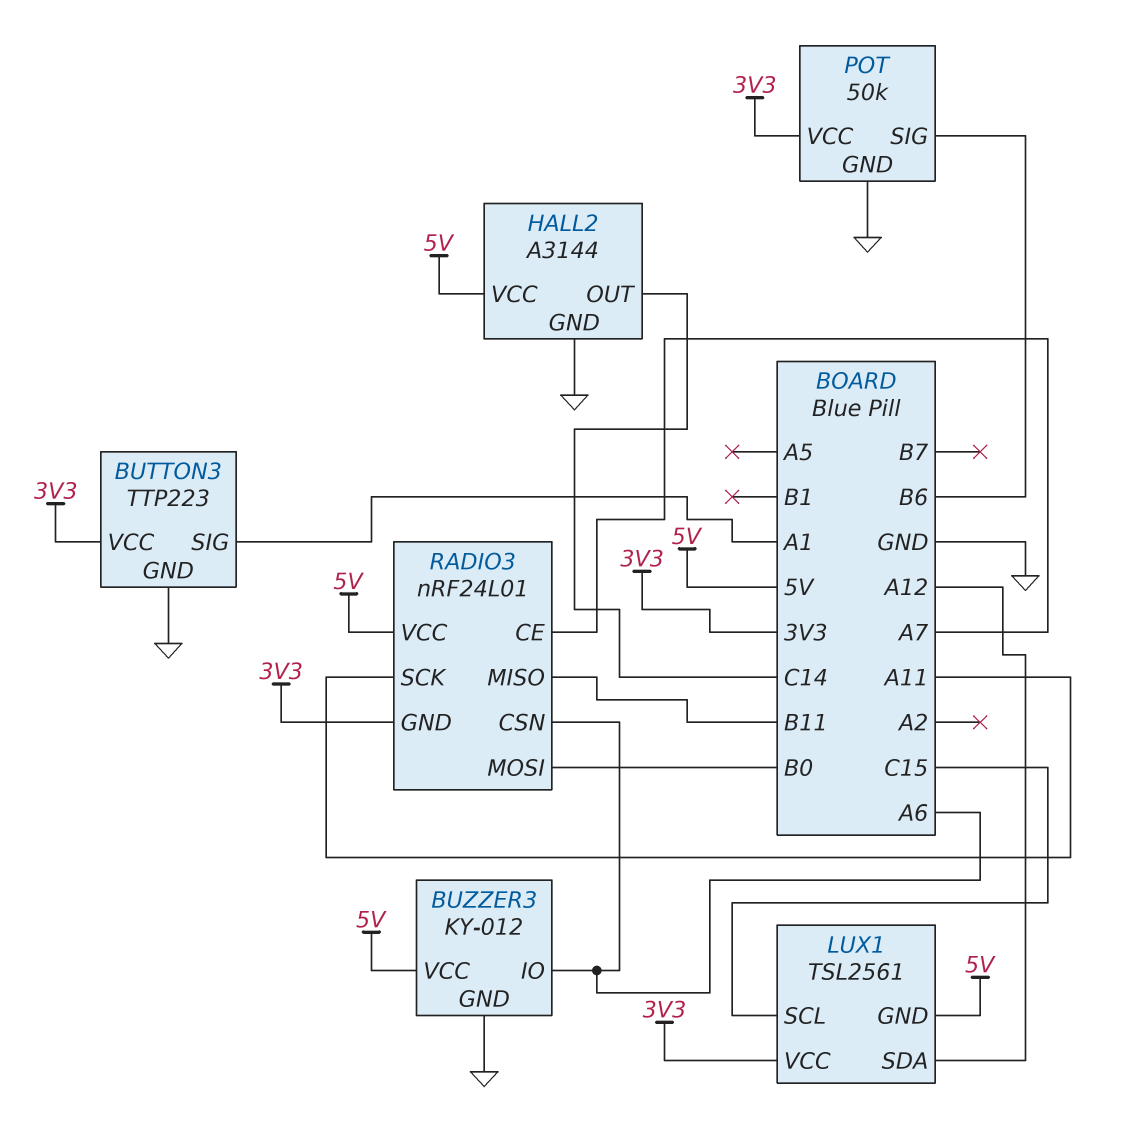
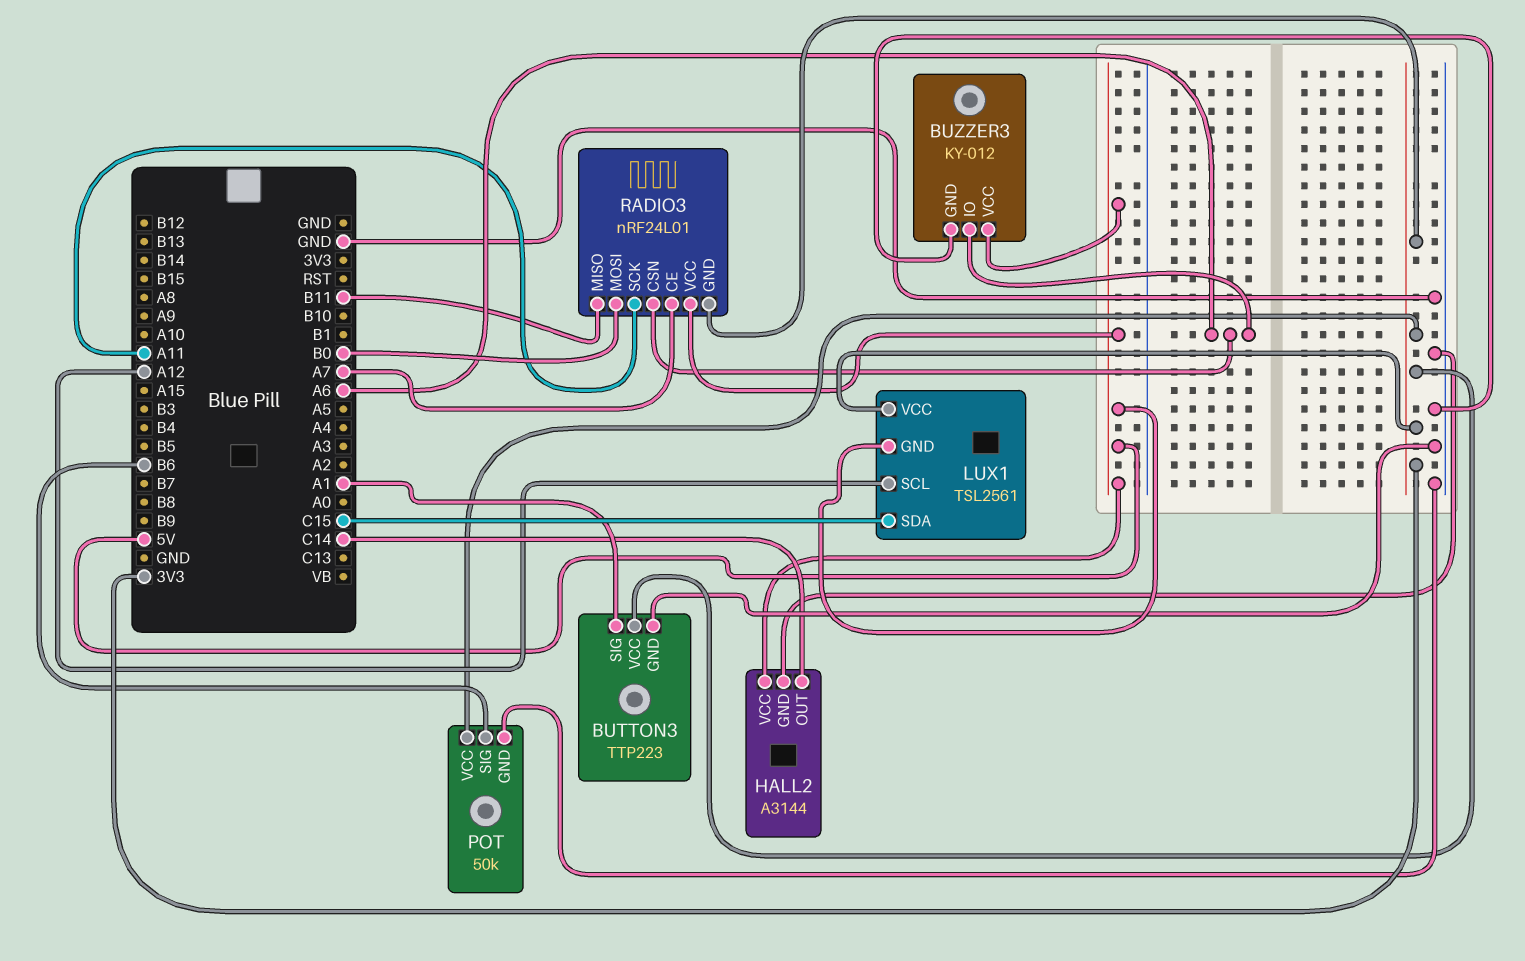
LUX1 pin SCL: C15 -> A12
LUX1 pin SDA: A12 -> C15

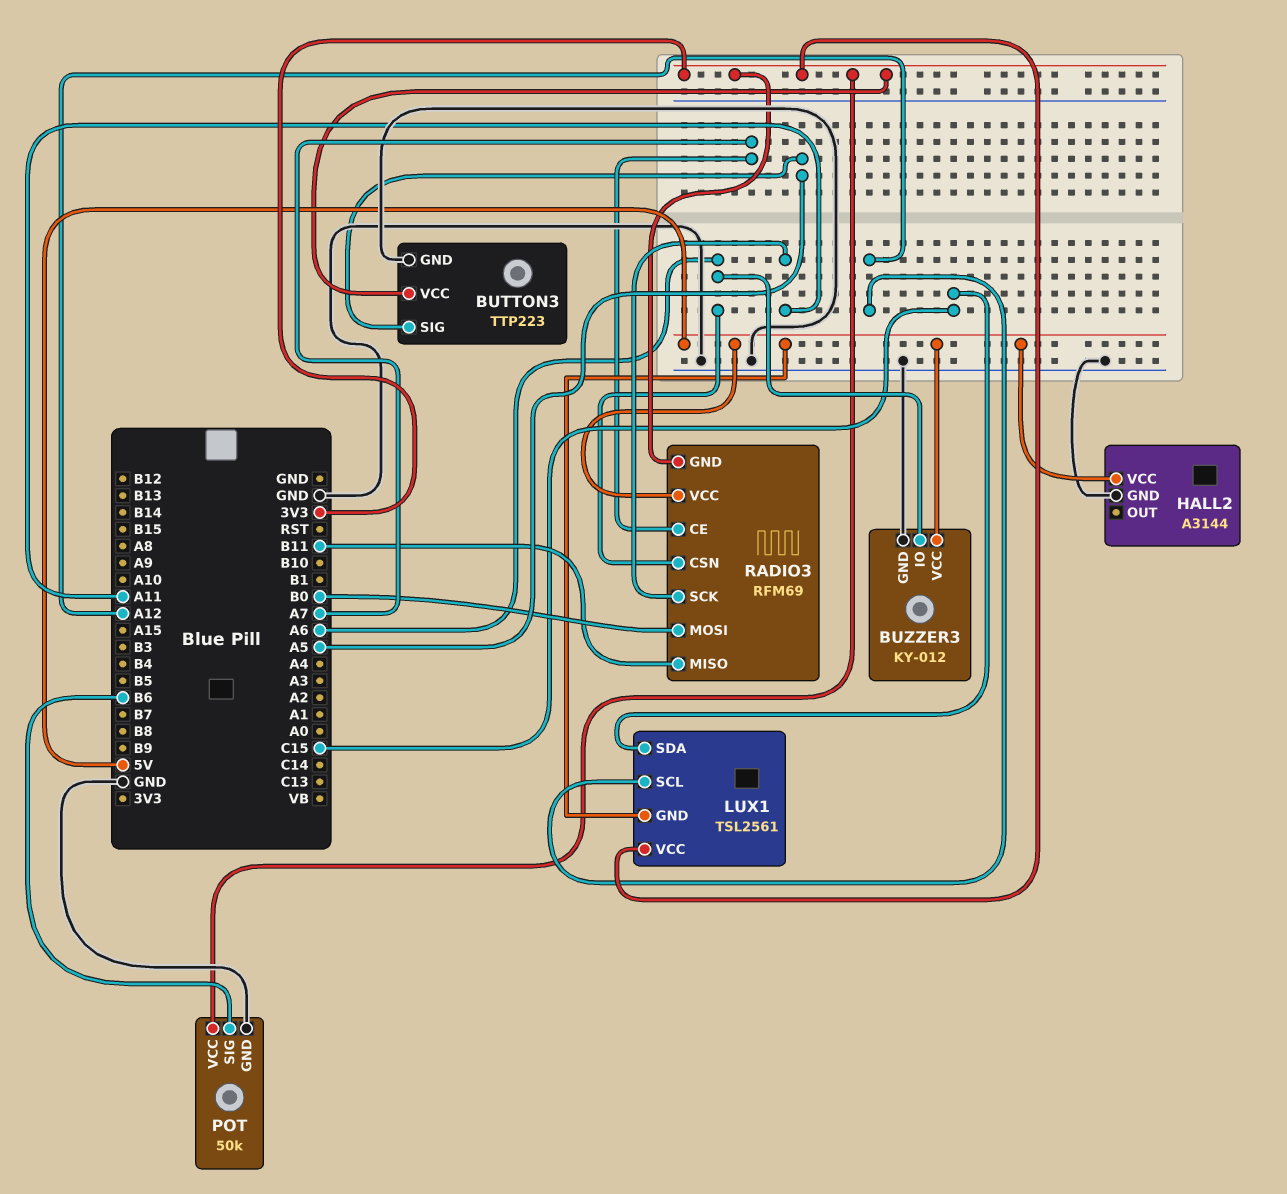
BUTTON3 pin SIG: A1 -> A5
HALL2 pin OUT: C14 -> none
RADIO3: nRF24L01 -> RFM69

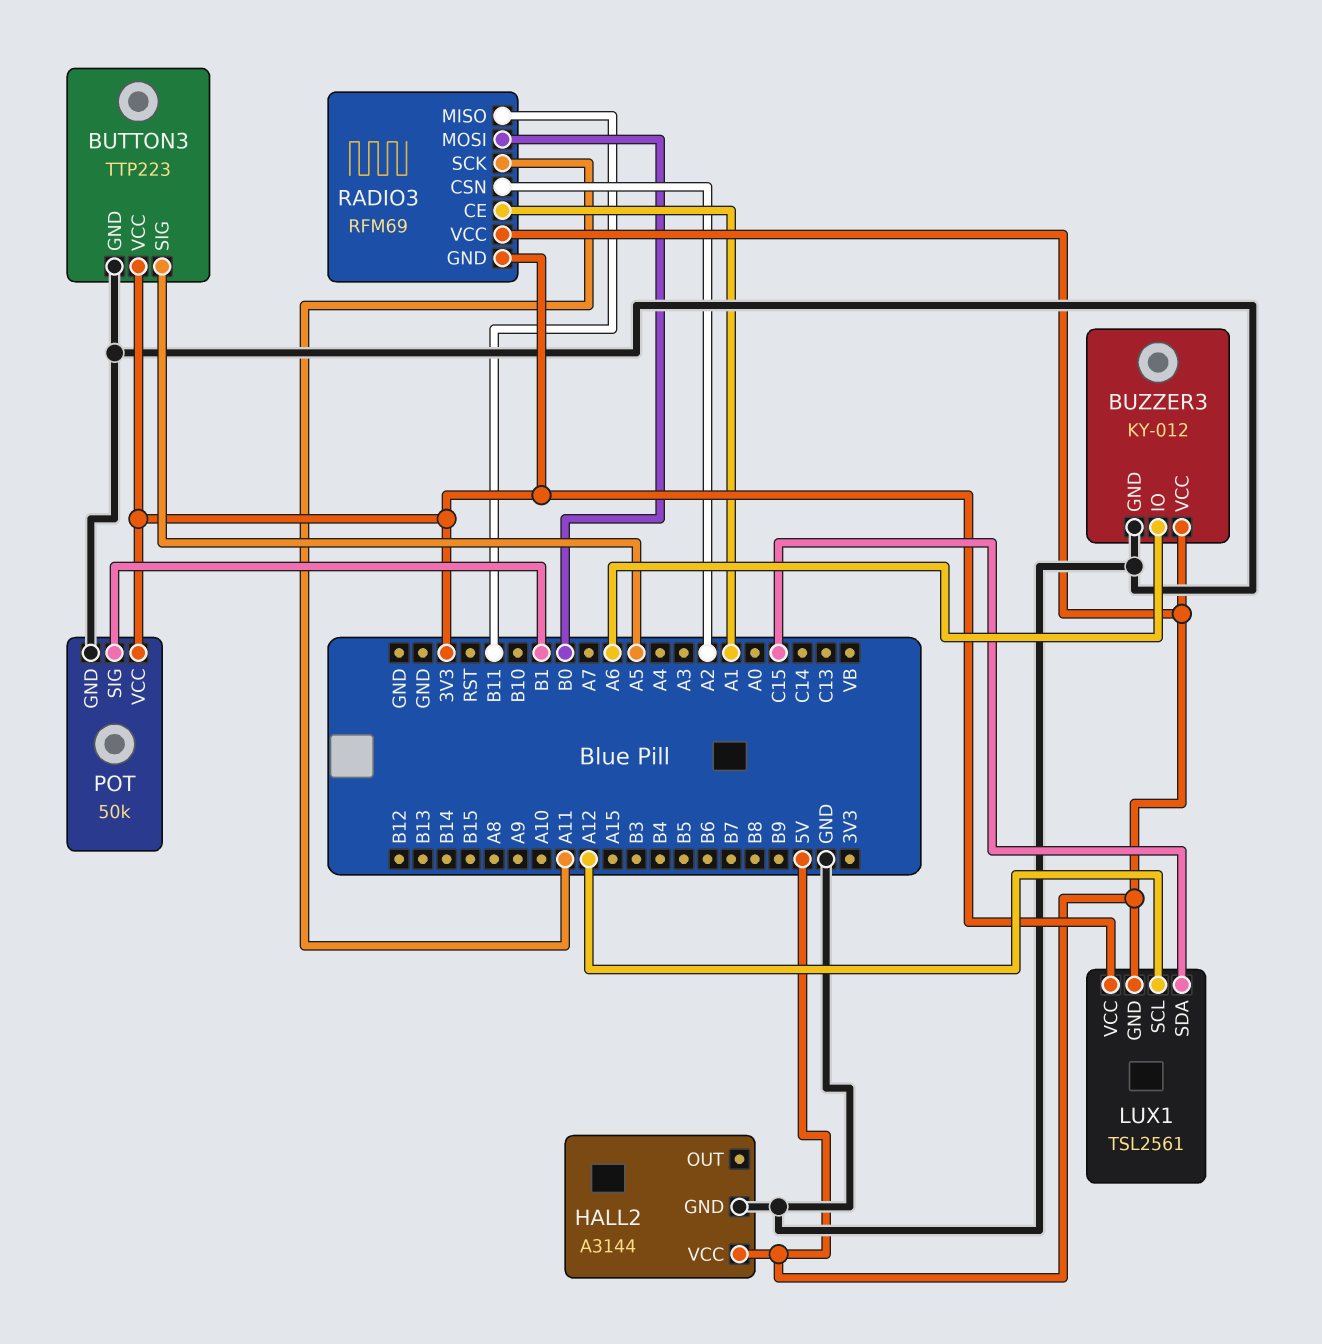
POT pin SIG: B6 -> B1
RADIO3 pin CE: A7 -> A1
RADIO3 pin CSN: A6 -> A2

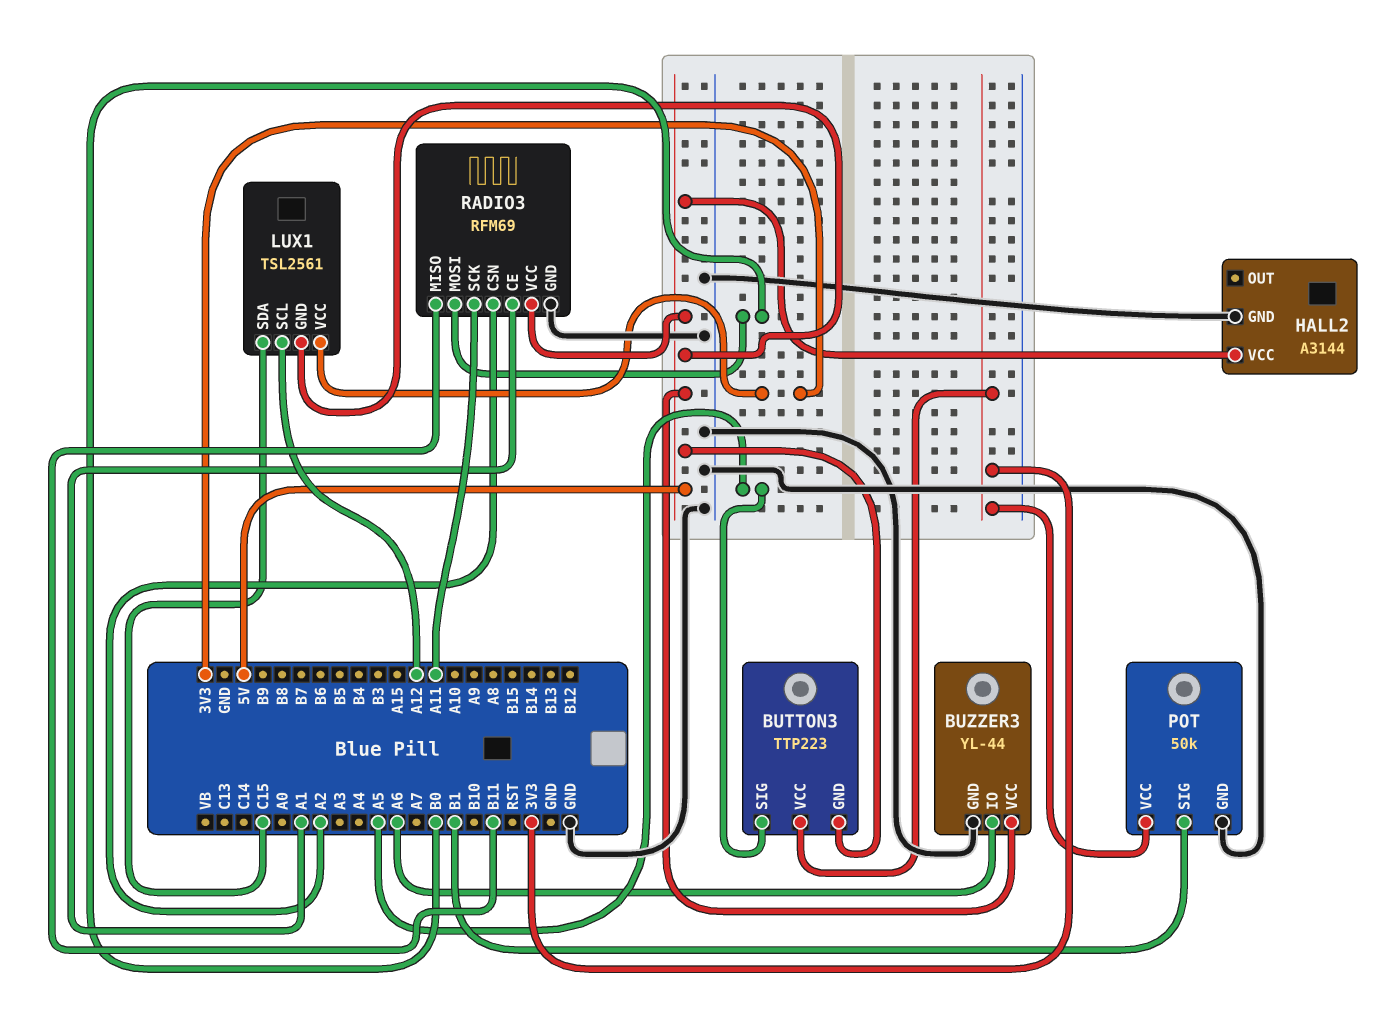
BUTTON3 pin GND: GND -> 5V
BUZZER3: KY-012 -> YL-44
RADIO3 pin GND: 3V3 -> GND

